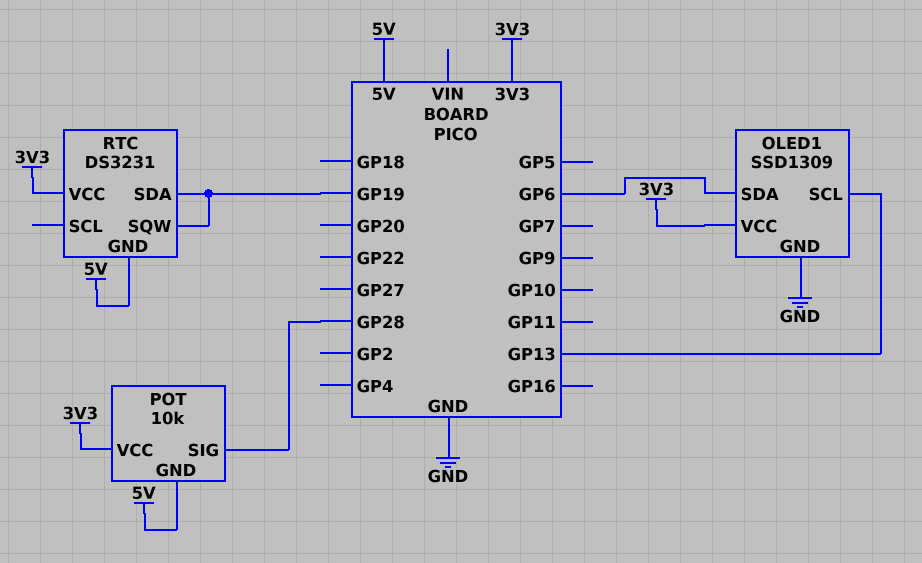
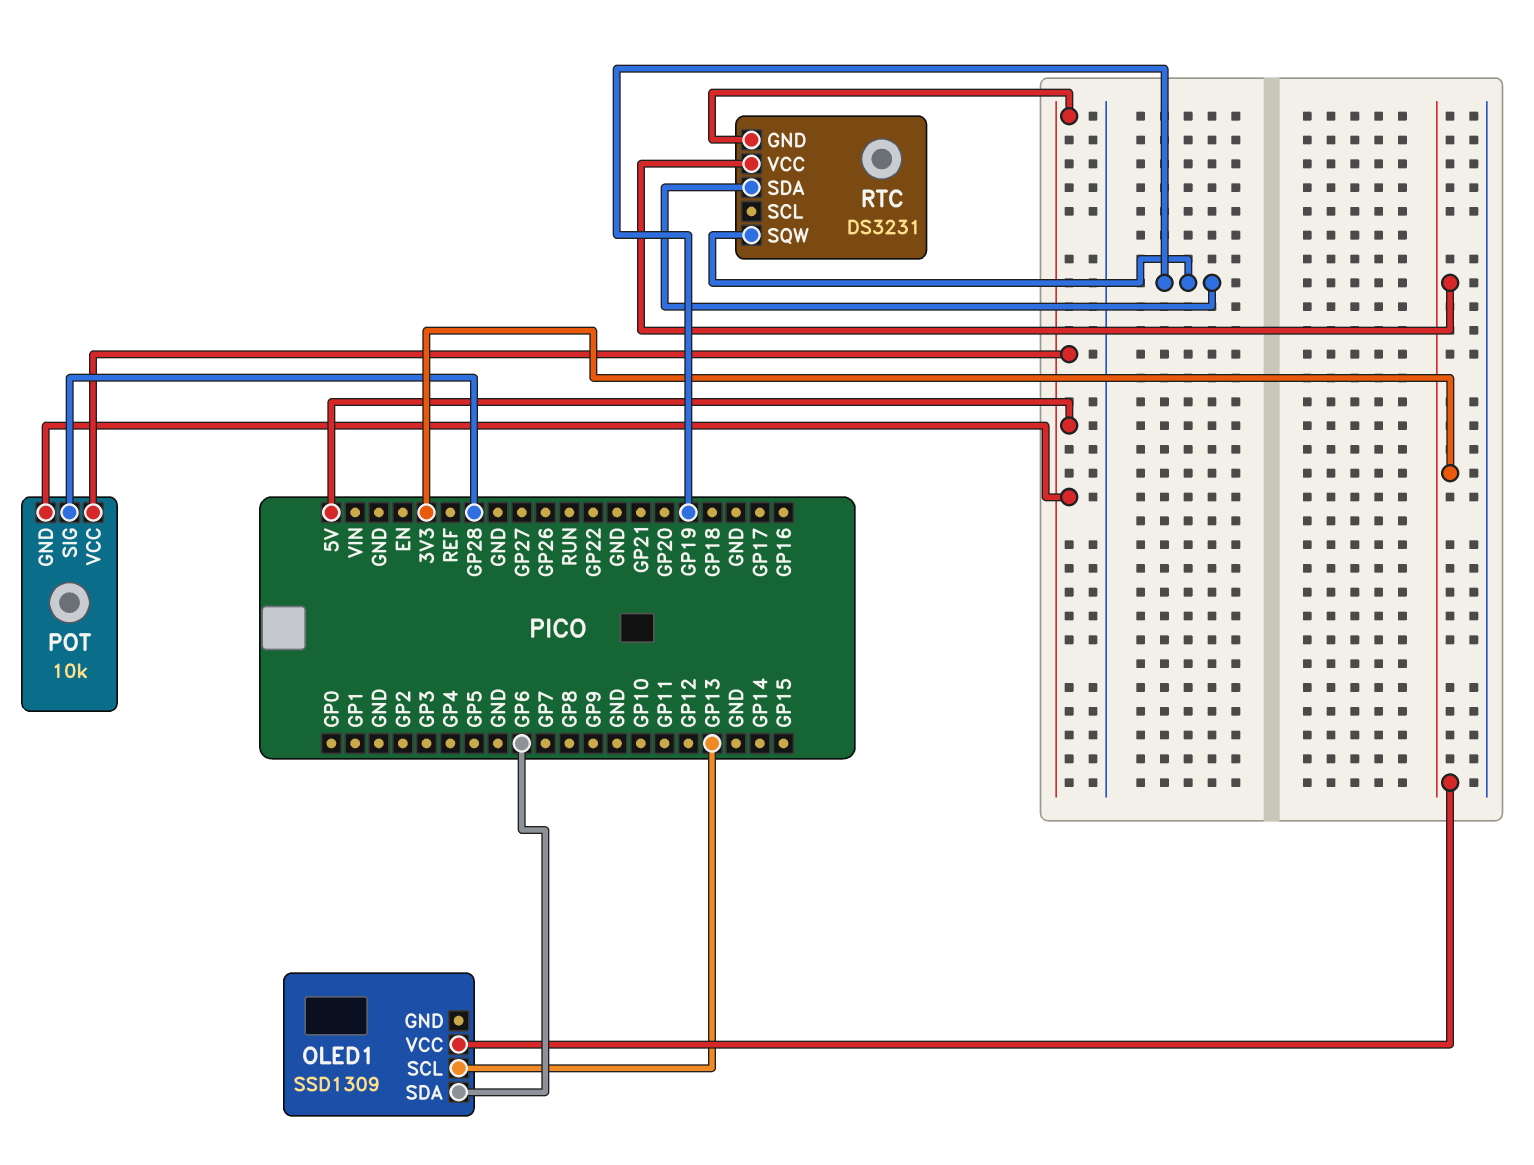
OLED1 pin GND: GND -> none
POT pin VCC: 3V3 -> 5V

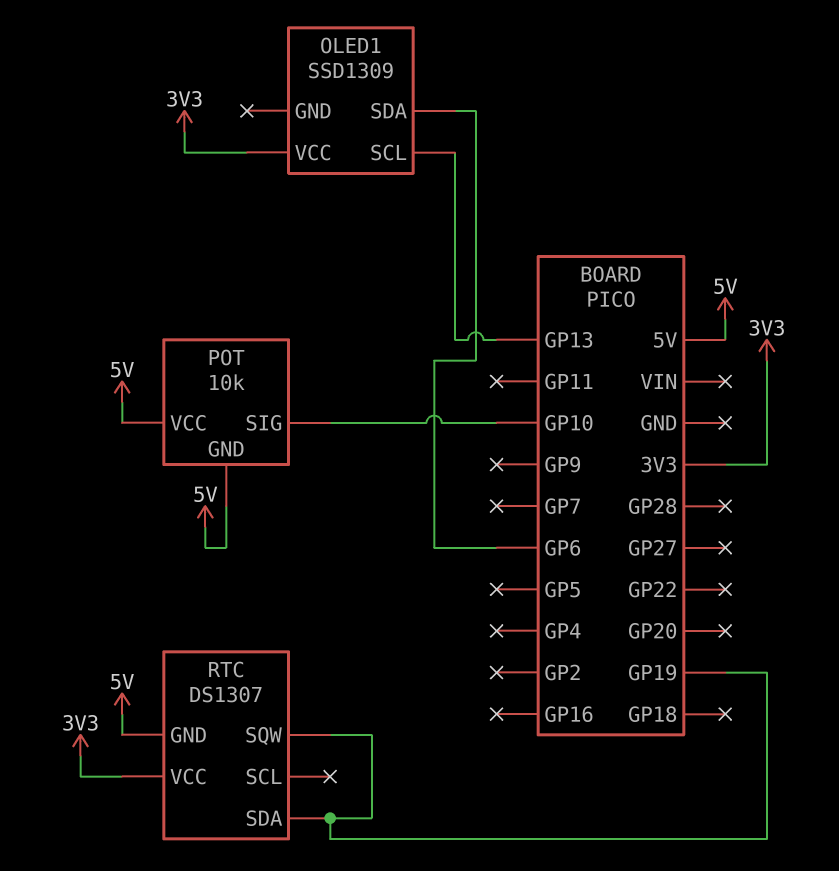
POT pin SIG: GP28 -> GP10
RTC: DS3231 -> DS1307

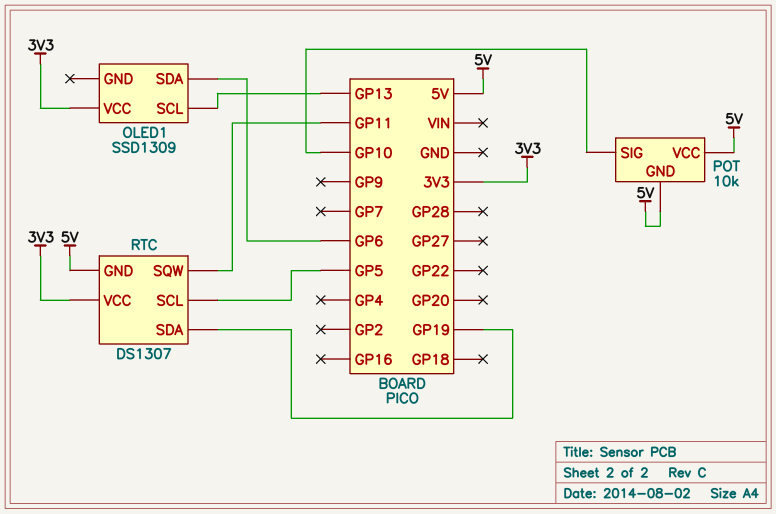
RTC pin SCL: none -> GP5
RTC pin SQW: GP19 -> GP11

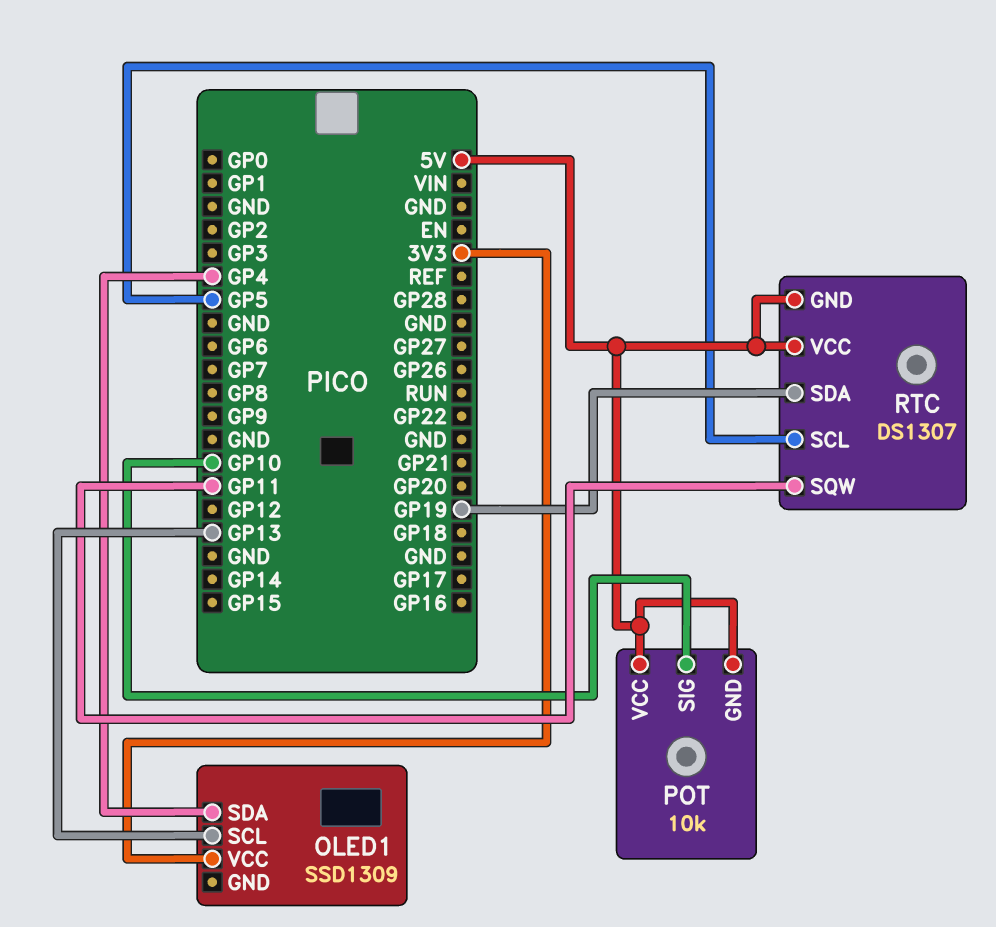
OLED1 pin SDA: GP6 -> GP4
RTC pin VCC: 3V3 -> 5V

